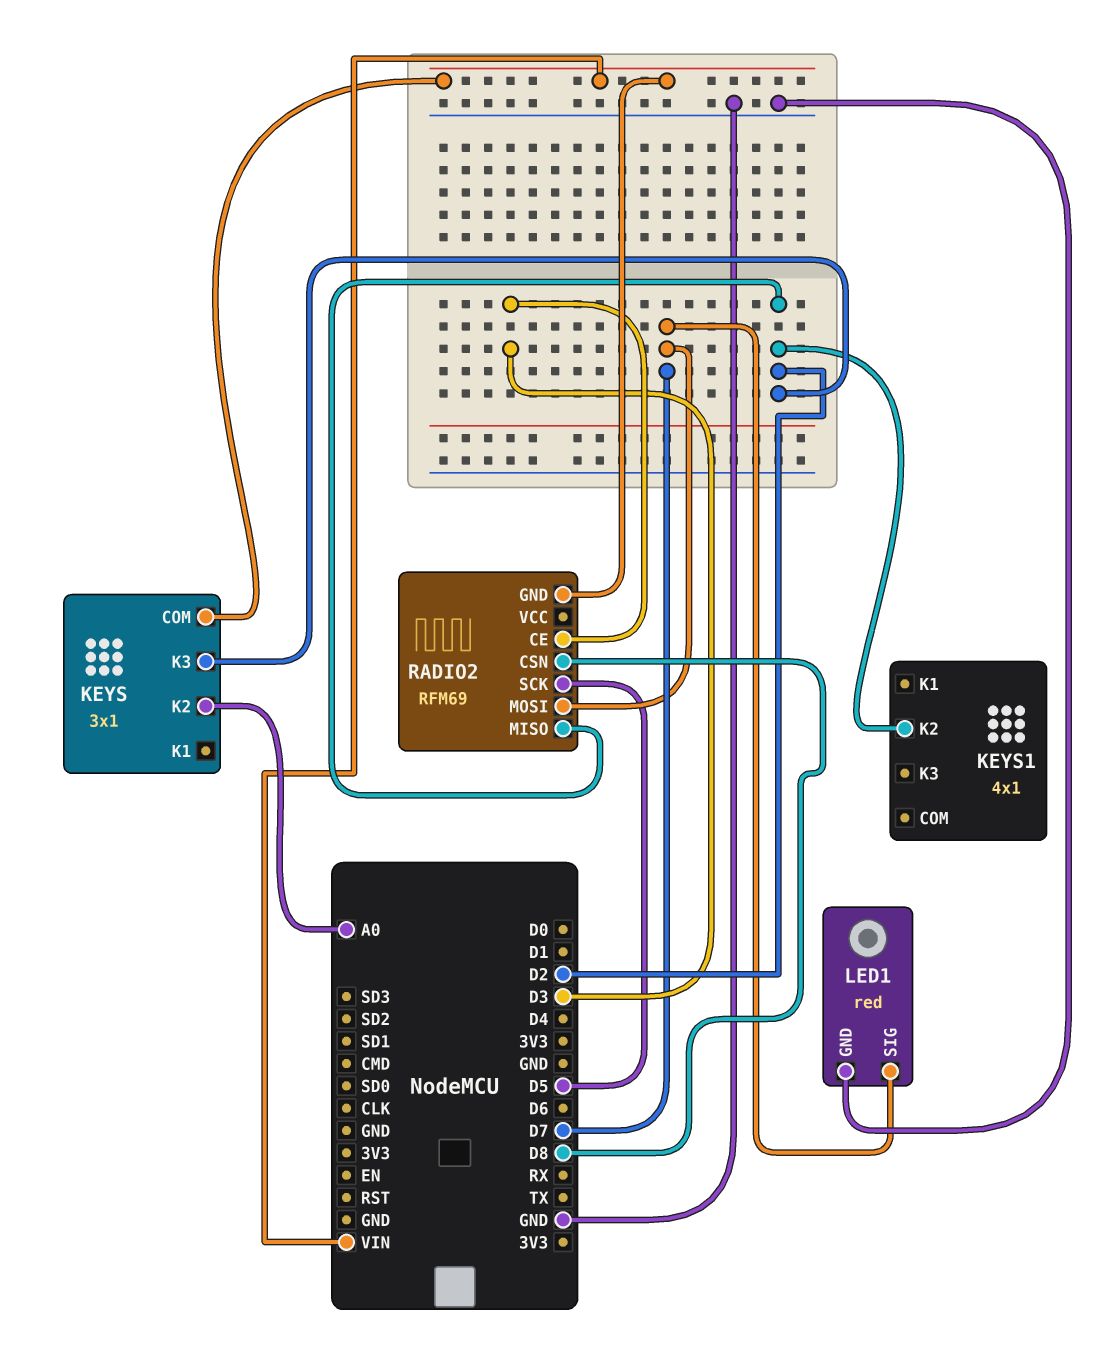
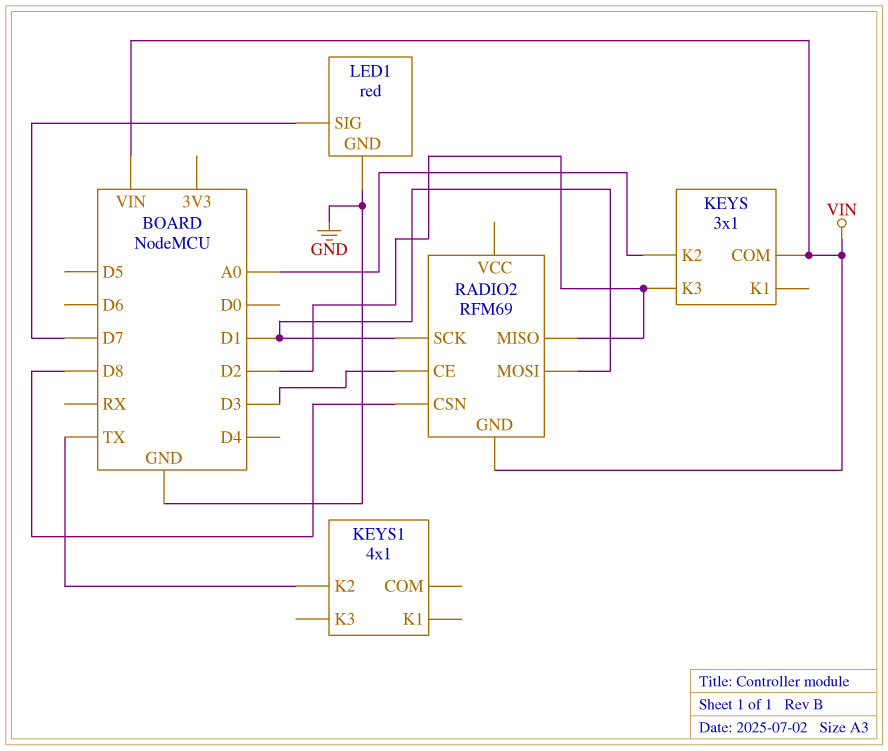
KEYS1 pin K2: D2 -> TX
RADIO2 pin MOSI: D7 -> D1
RADIO2 pin SCK: D5 -> D1

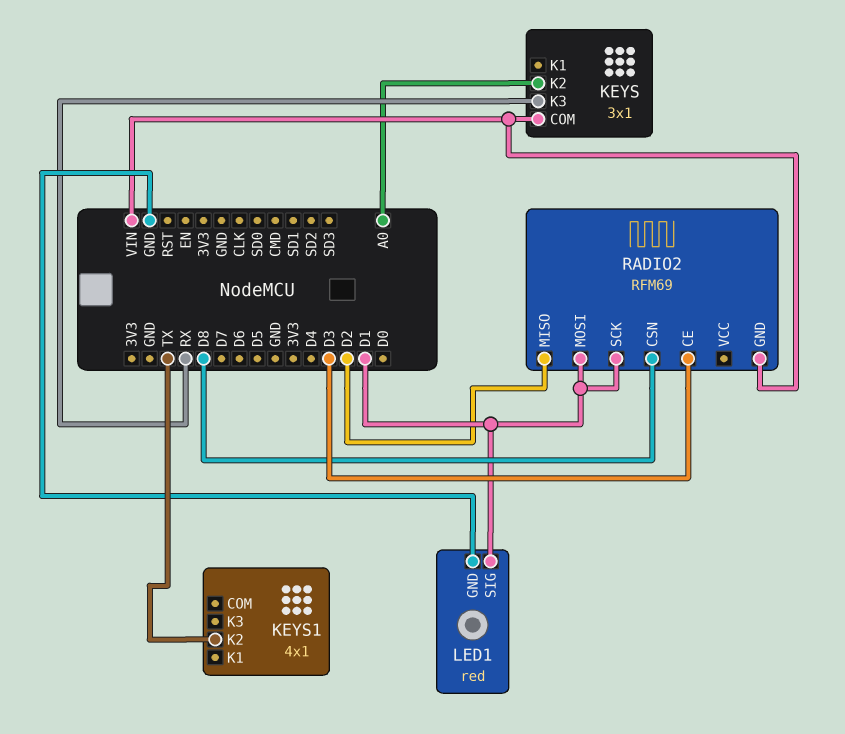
KEYS pin K3: D2 -> RX
LED1 pin SIG: D7 -> D1

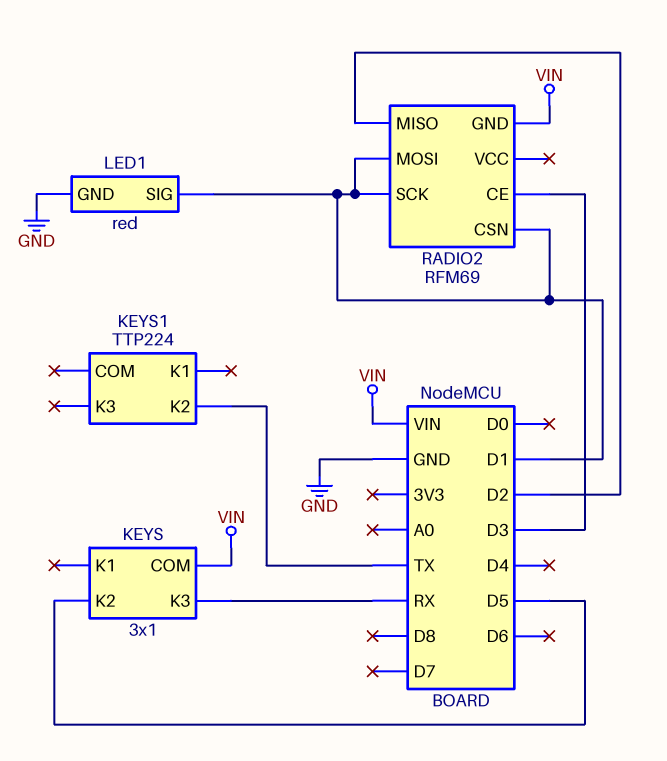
KEYS pin K2: A0 -> D5
KEYS1: 4x1 -> TTP224
RADIO2 pin CSN: D8 -> D1

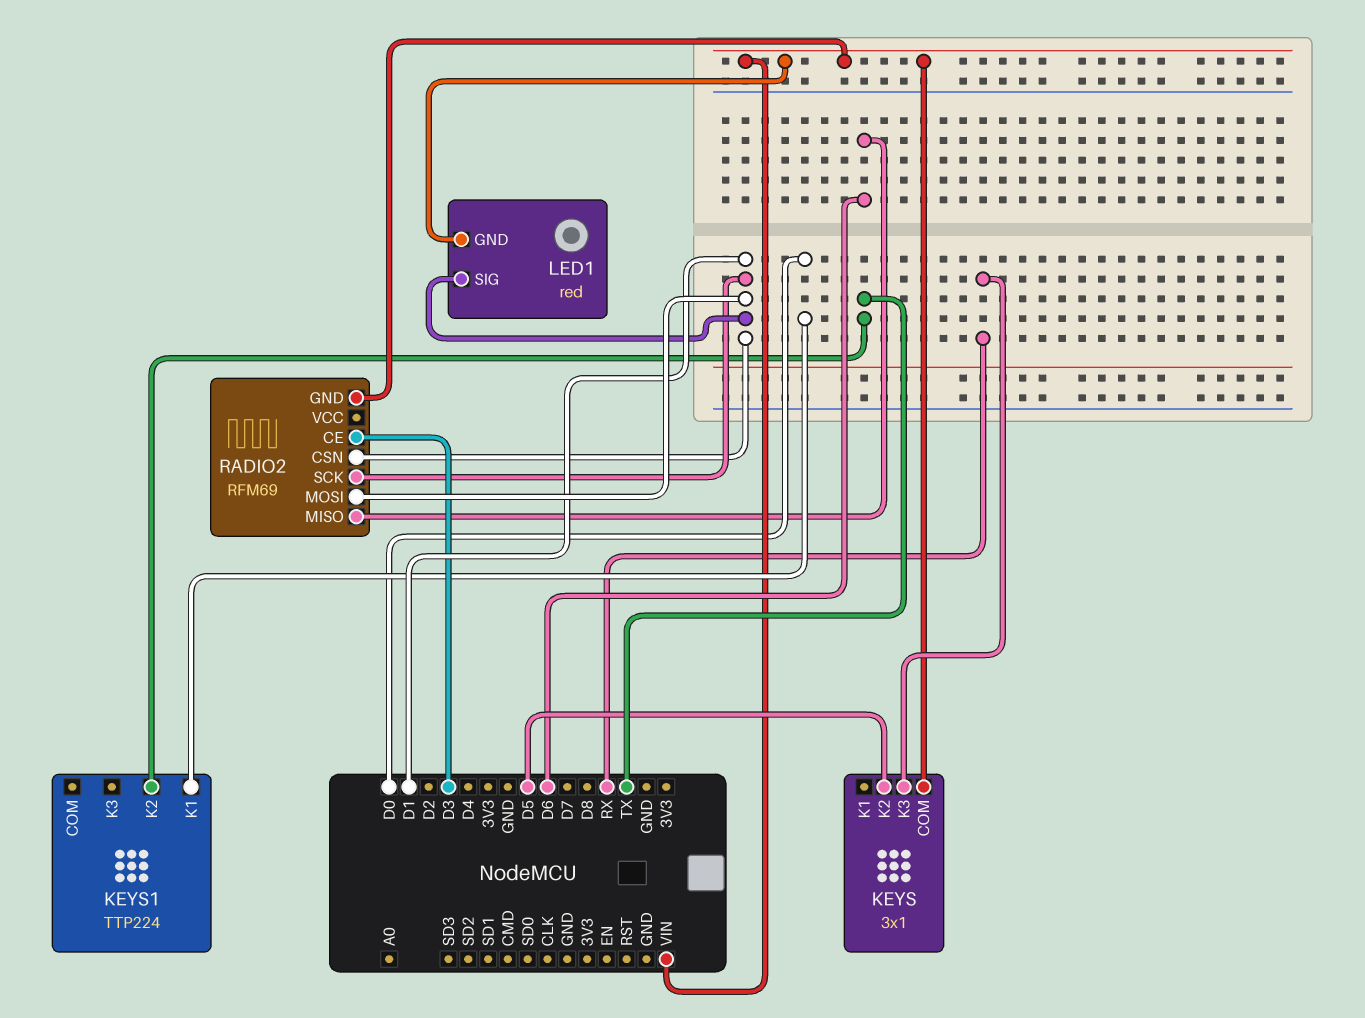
KEYS1 pin K1: none -> D0
LED1 pin GND: GND -> VIN
RADIO2 pin MISO: D2 -> D6

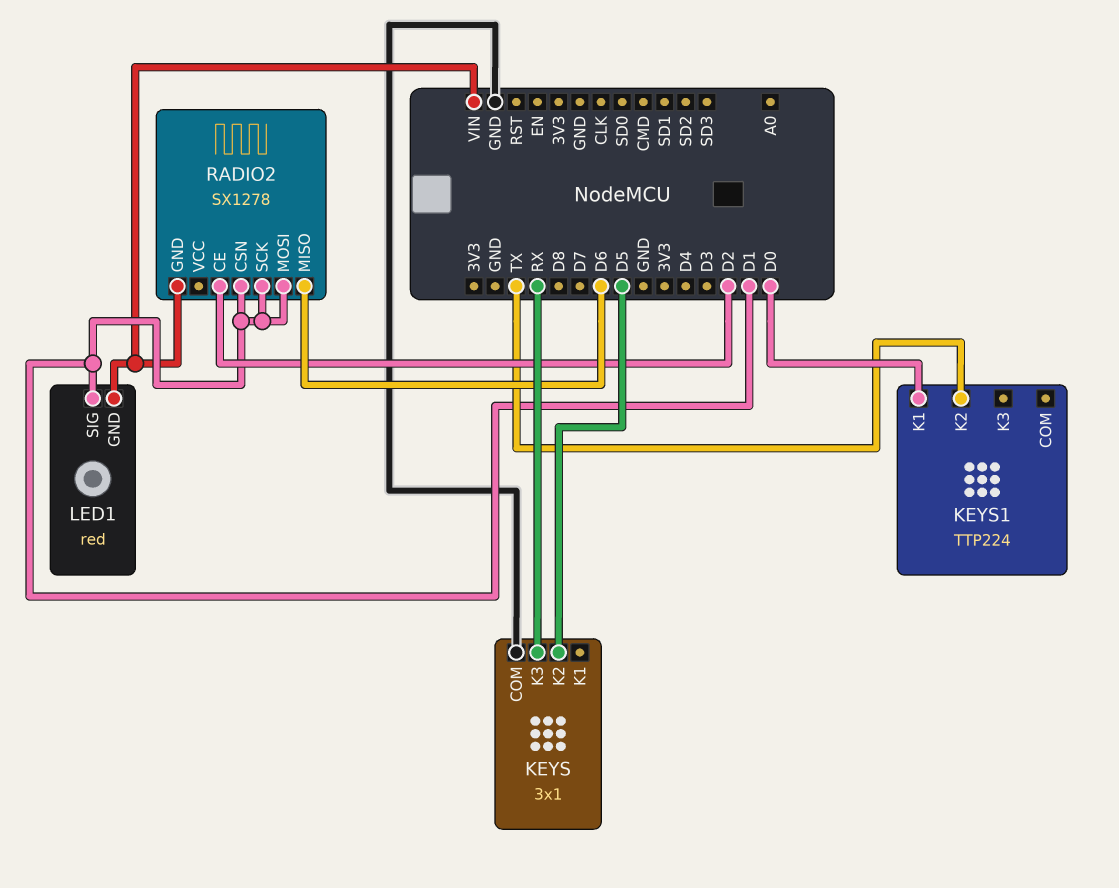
KEYS pin COM: VIN -> GND
RADIO2: RFM69 -> SX1278
RADIO2 pin CE: D3 -> D2

